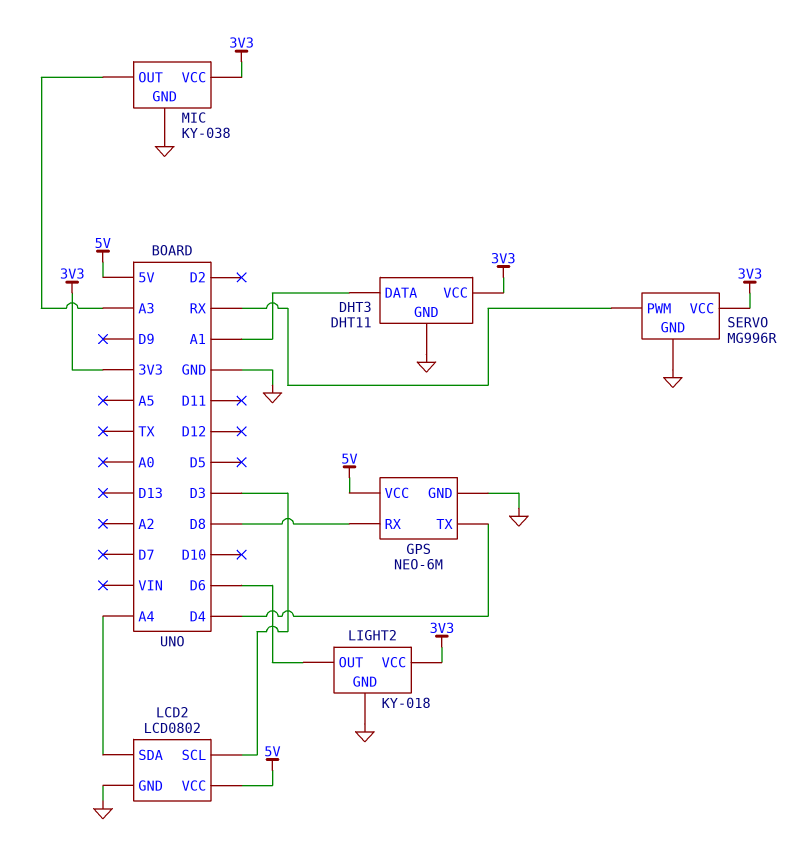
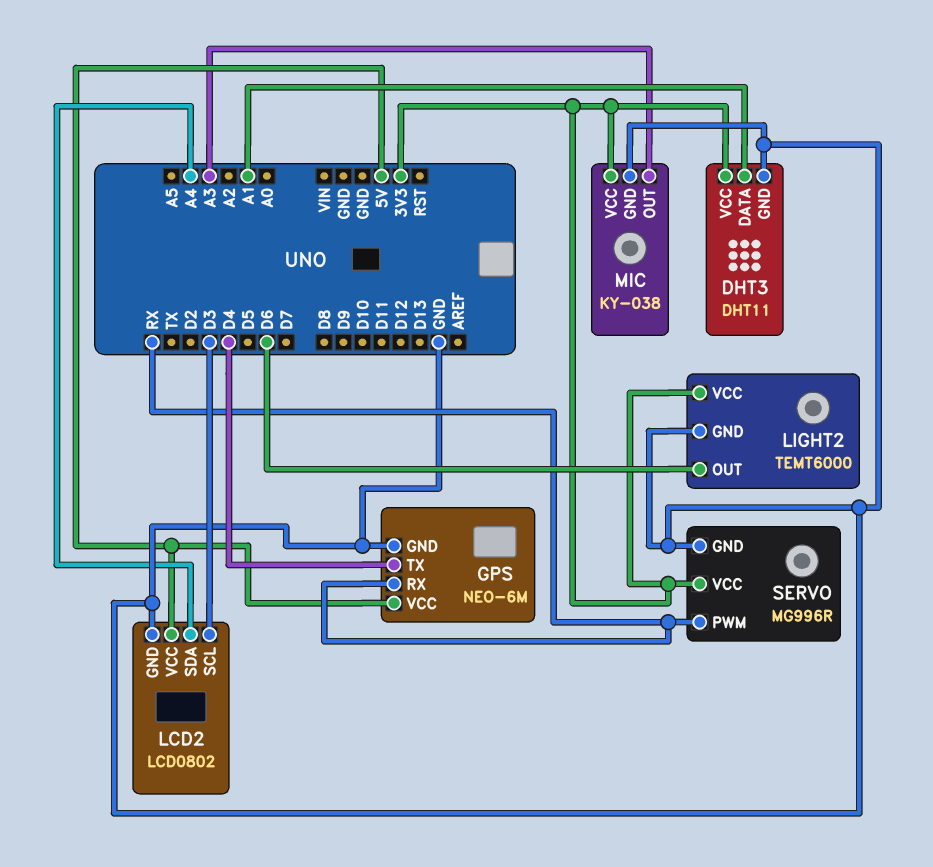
GPS pin RX: D8 -> RX
LIGHT2: KY-018 -> TEMT6000

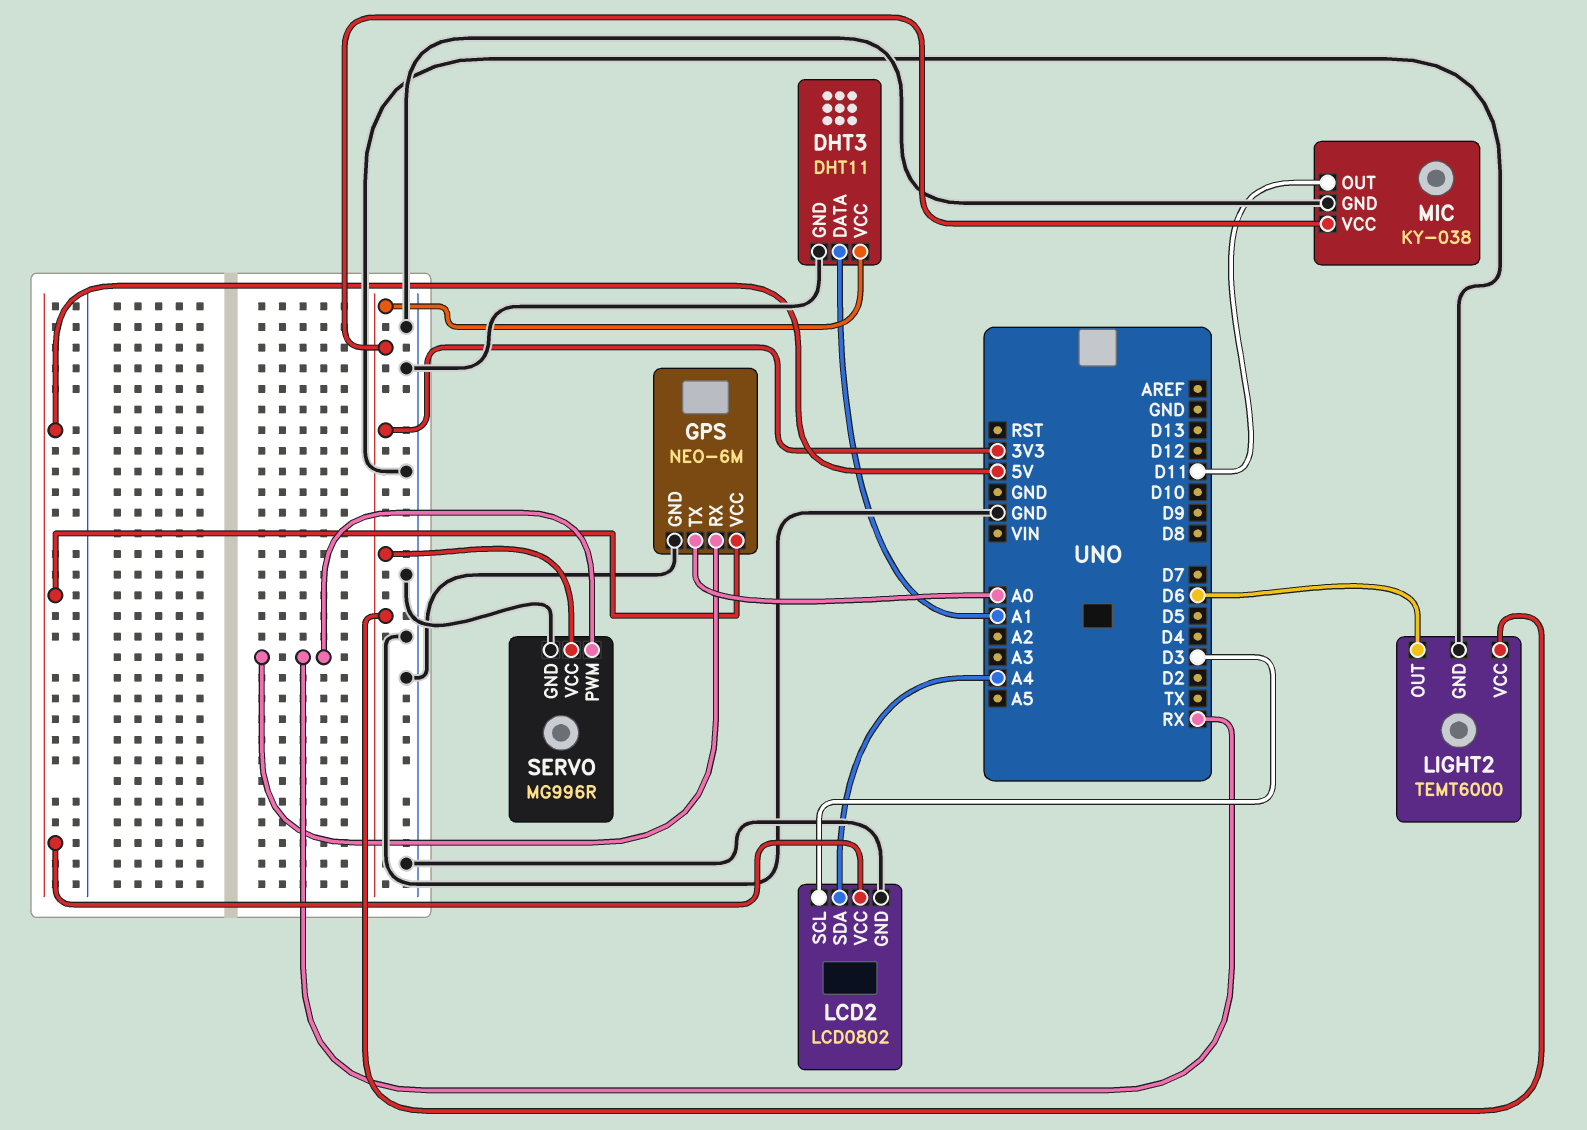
GPS pin TX: D4 -> A0
MIC pin OUT: A3 -> D11

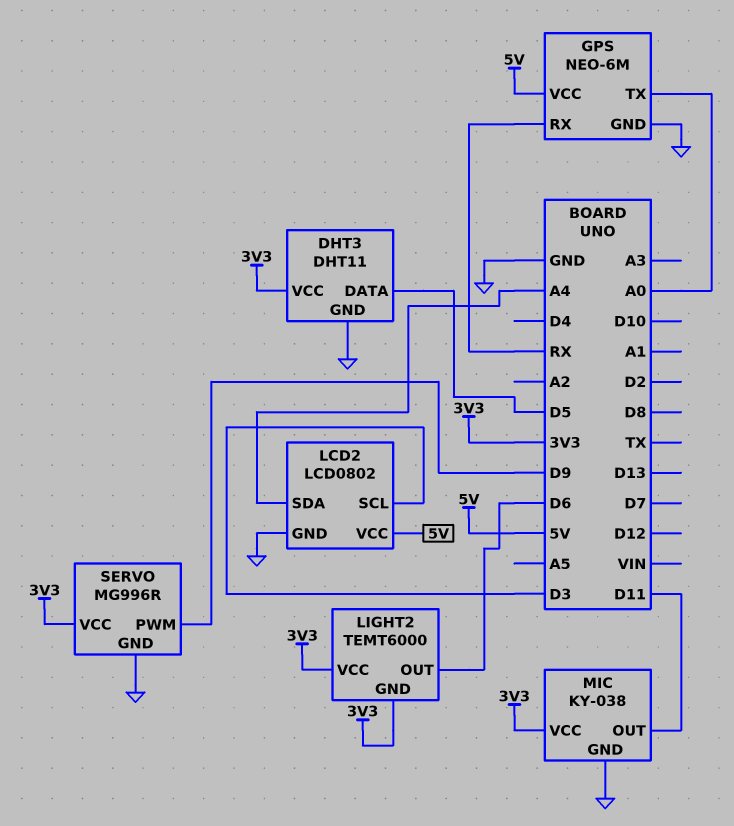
DHT3 pin DATA: A1 -> D5
LIGHT2 pin GND: GND -> 3V3
SERVO pin PWM: RX -> D9

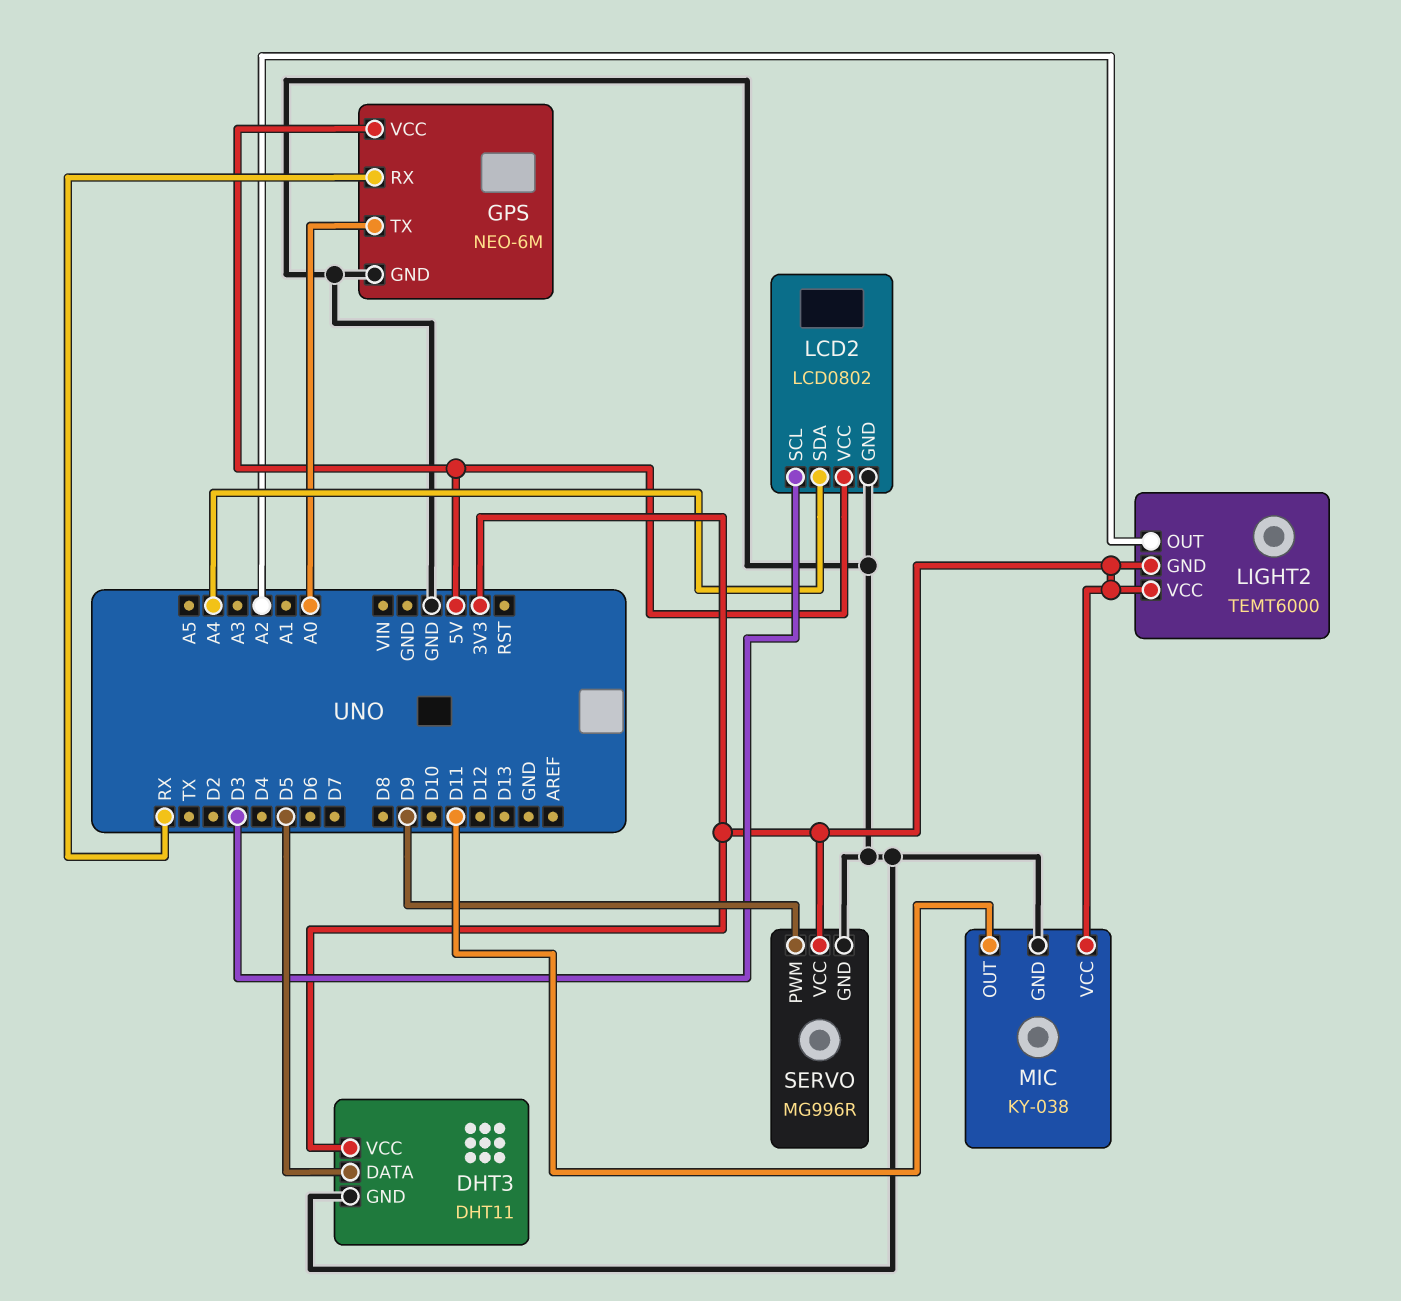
LIGHT2 pin OUT: D6 -> A2

